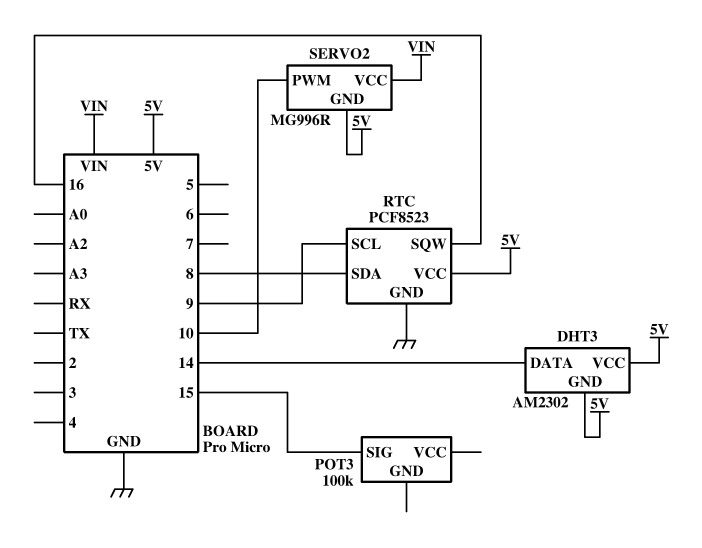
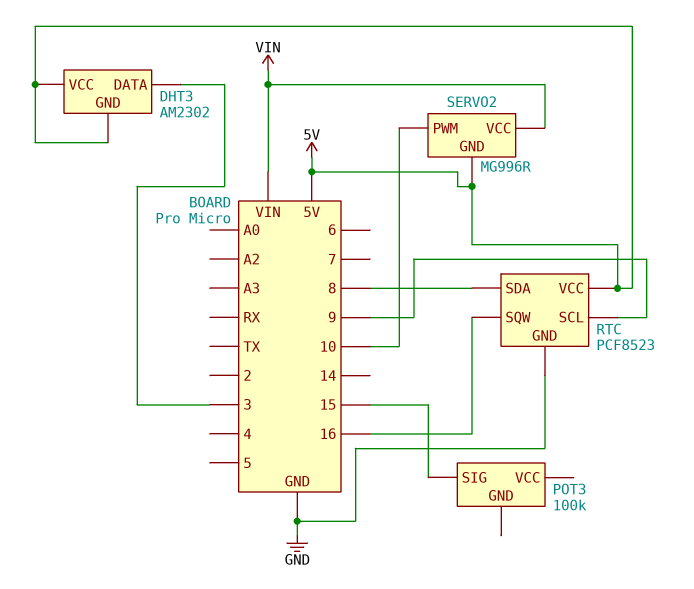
DHT3 pin DATA: 14 -> 3

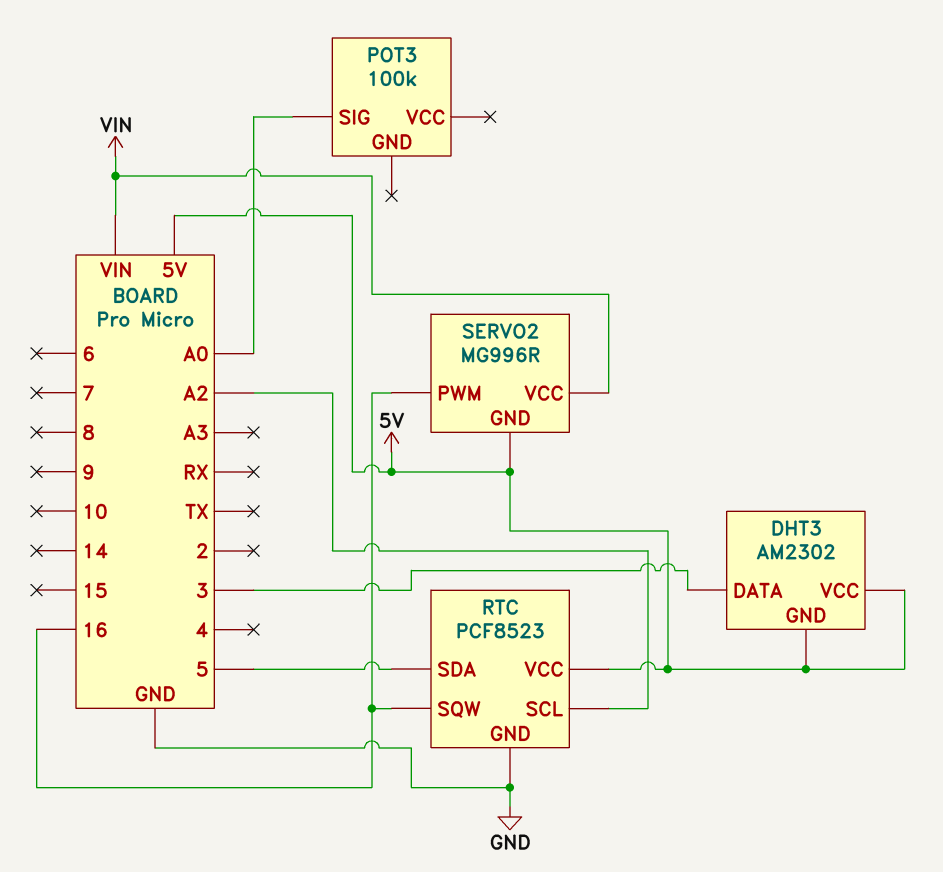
POT3 pin SIG: 15 -> A0
RTC pin SCL: 9 -> A2
RTC pin SDA: 8 -> 5
SERVO2 pin PWM: 10 -> 16

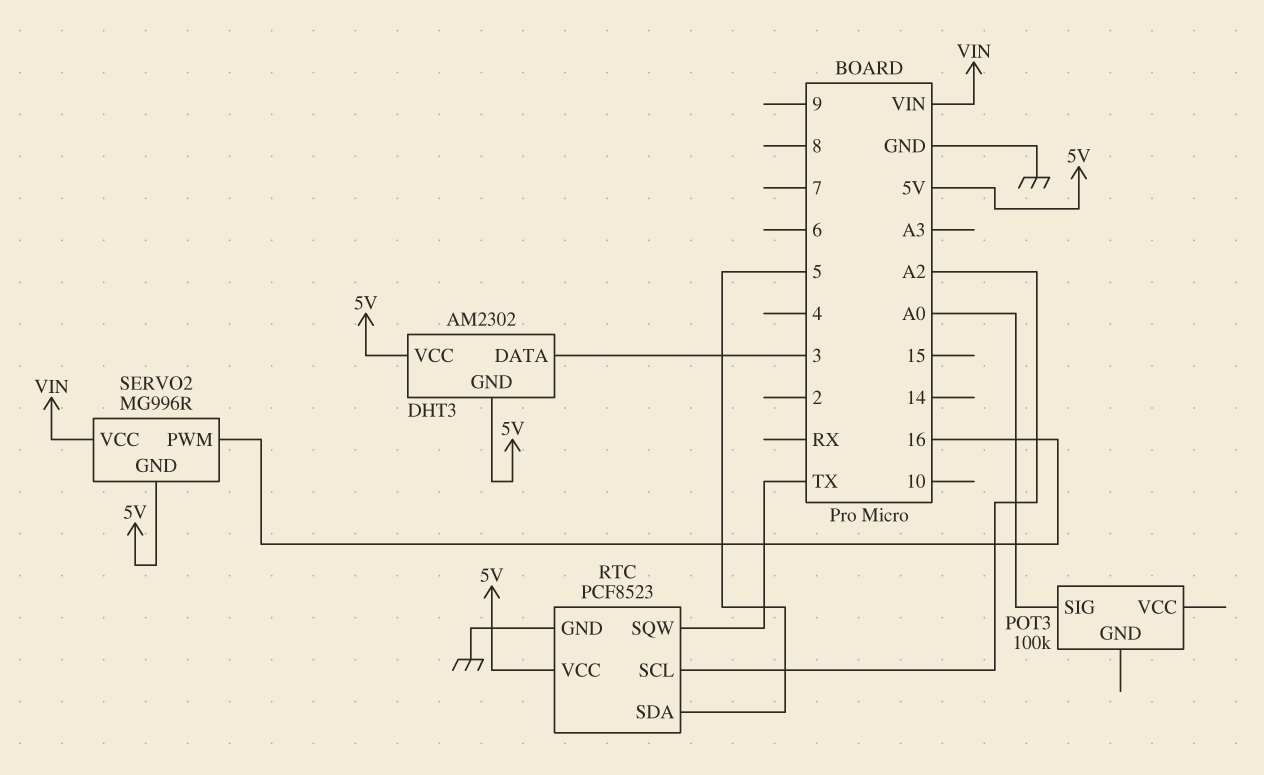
RTC pin SQW: 16 -> TX

